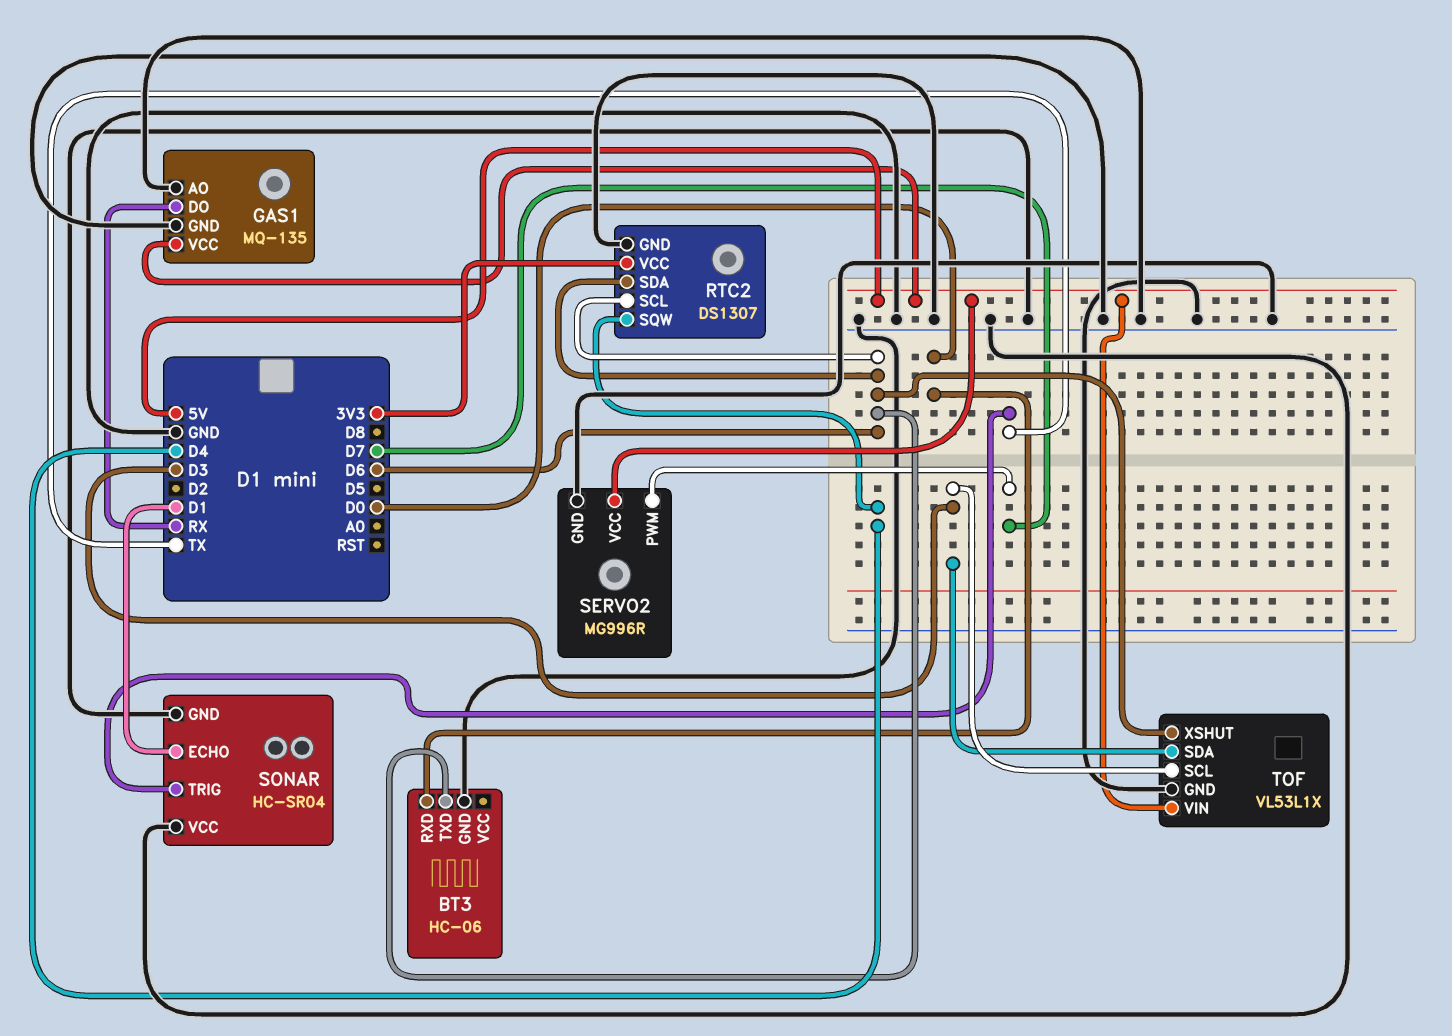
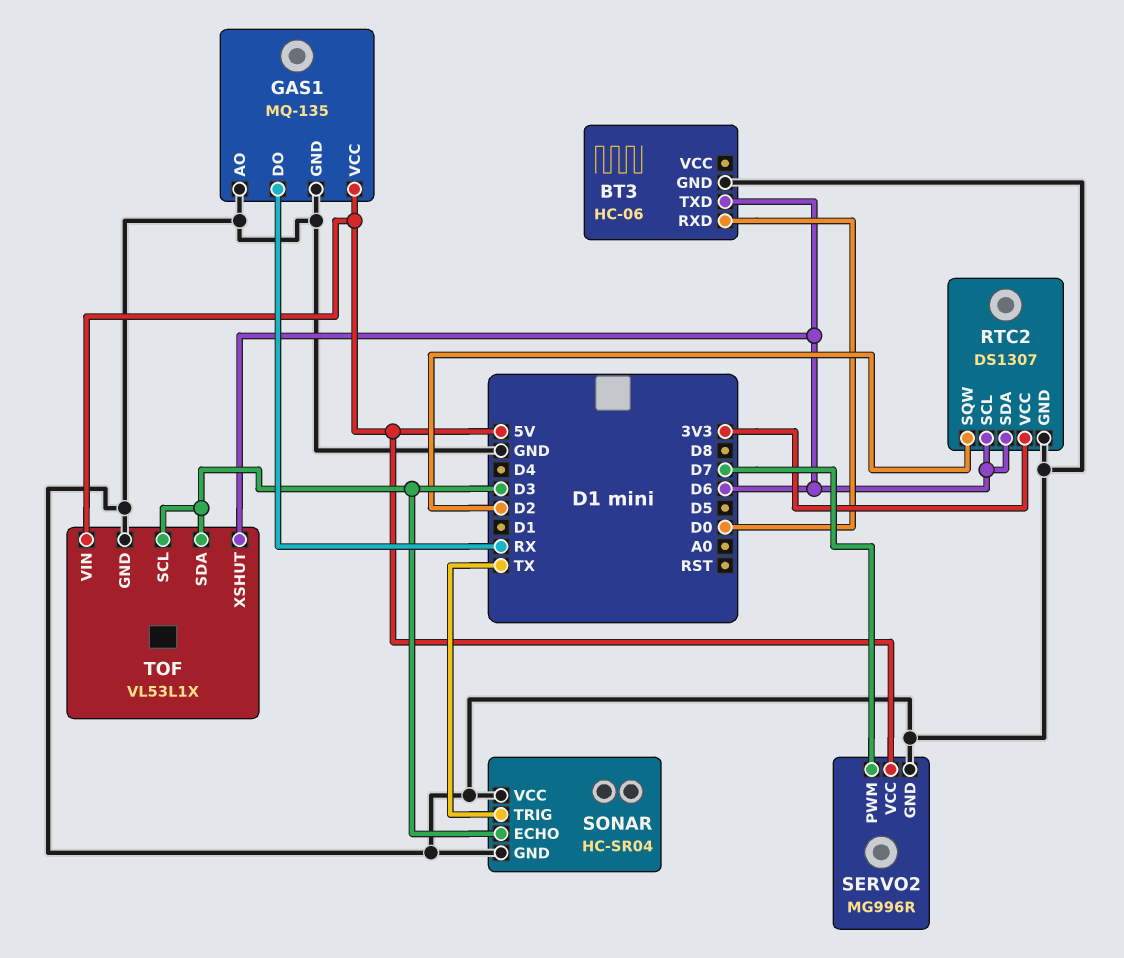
RTC2 pin SQW: D4 -> D2
SONAR pin ECHO: D1 -> D3

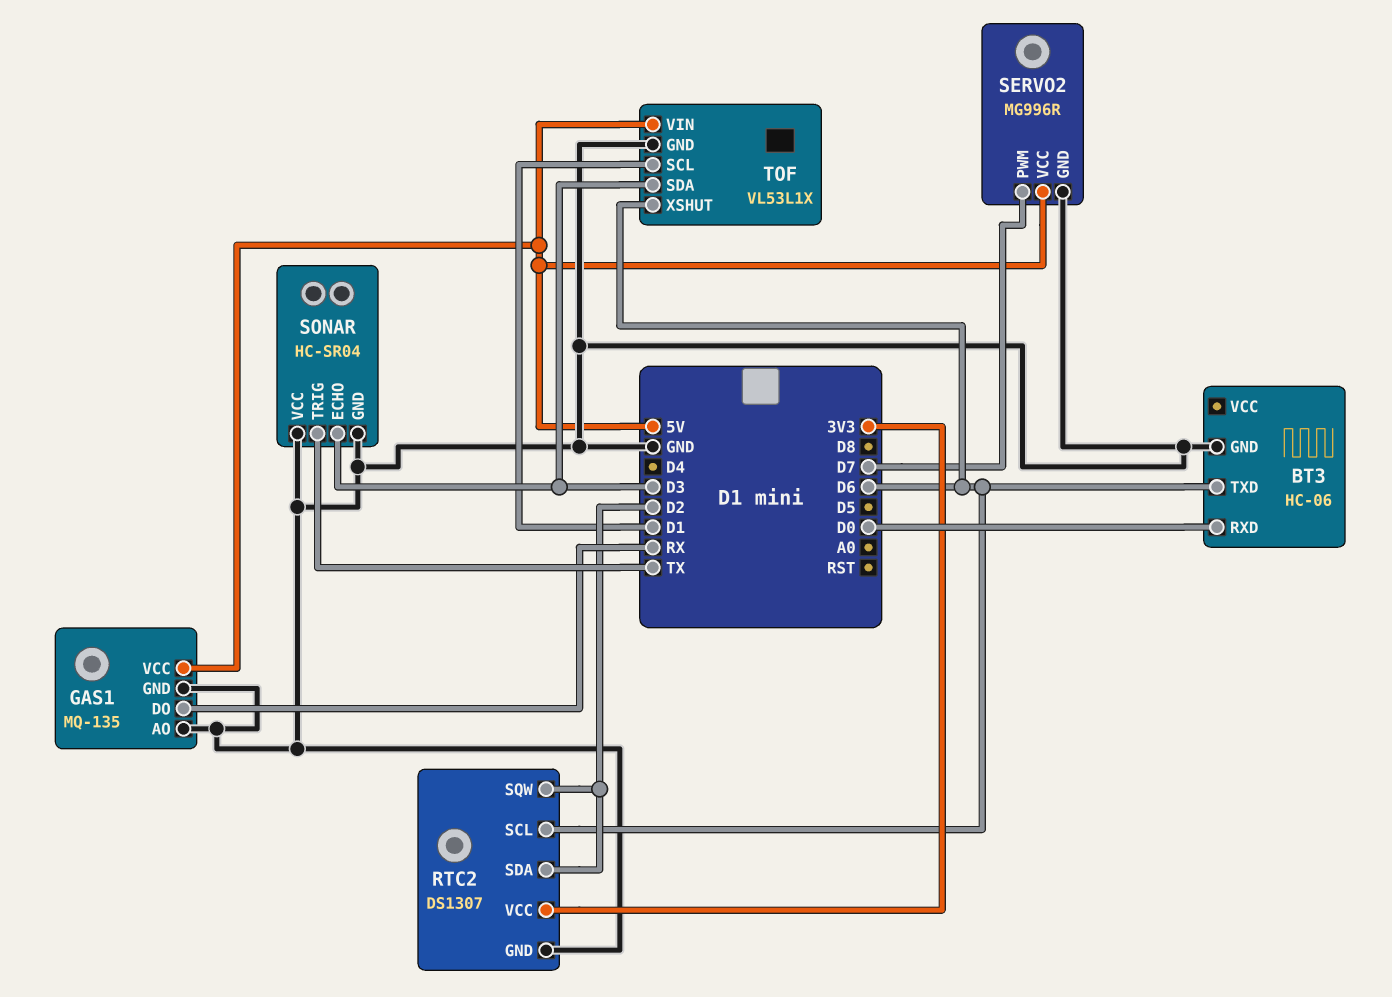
RTC2 pin SDA: D6 -> D2
TOF pin SCL: D3 -> D1

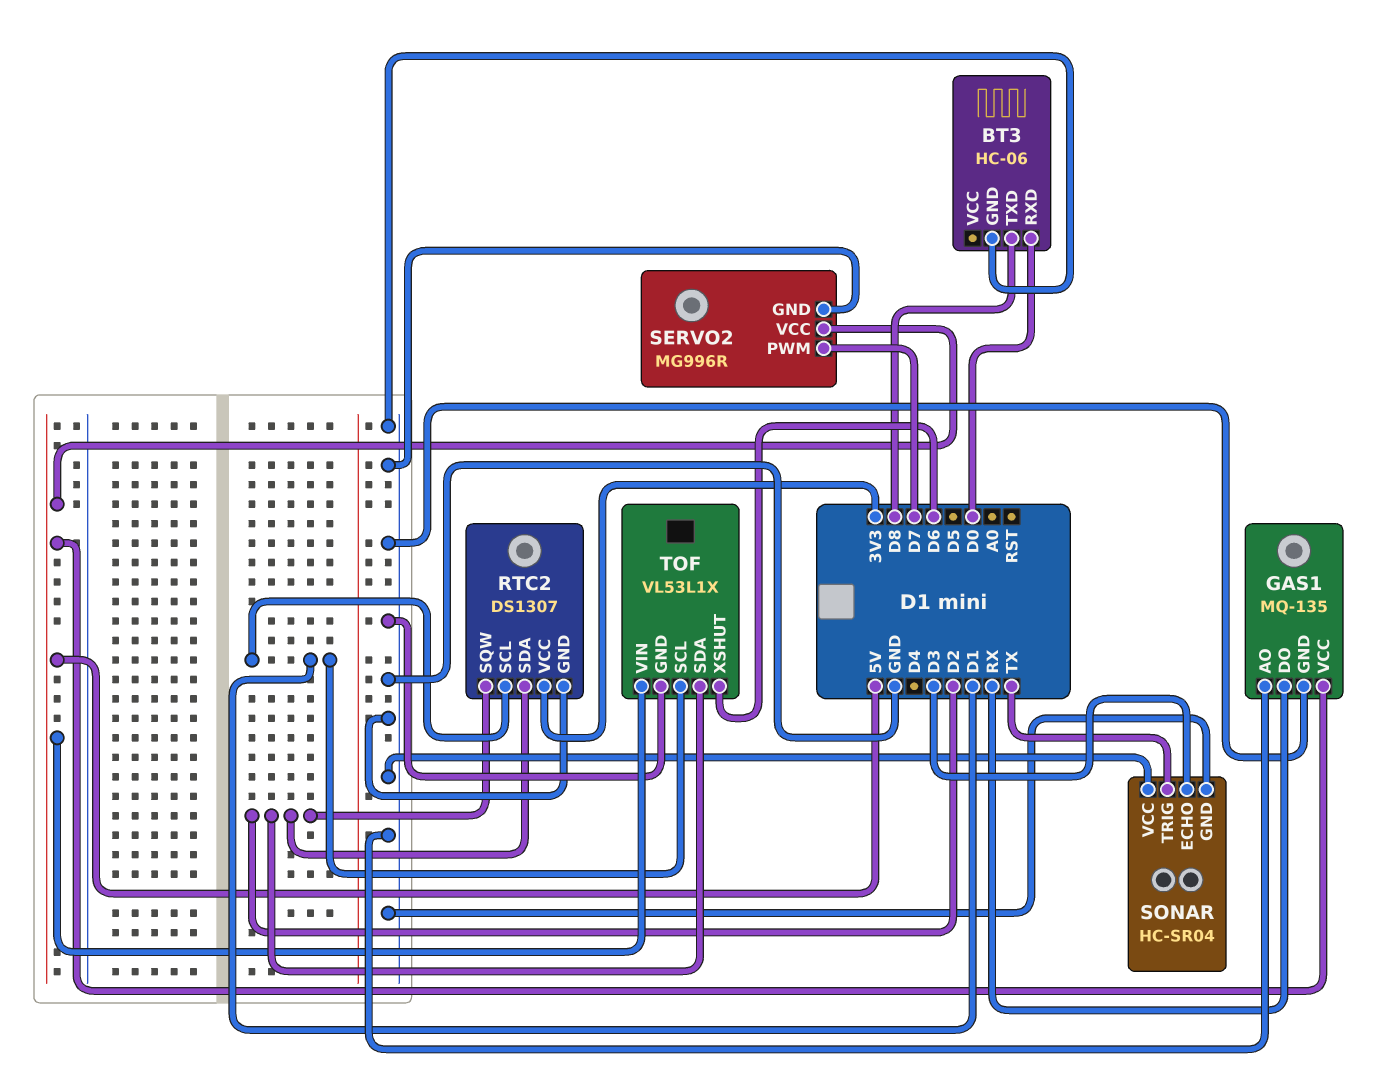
BT3 pin TXD: D6 -> D8
RTC2 pin SCL: D6 -> D1
TOF pin SDA: D3 -> D2

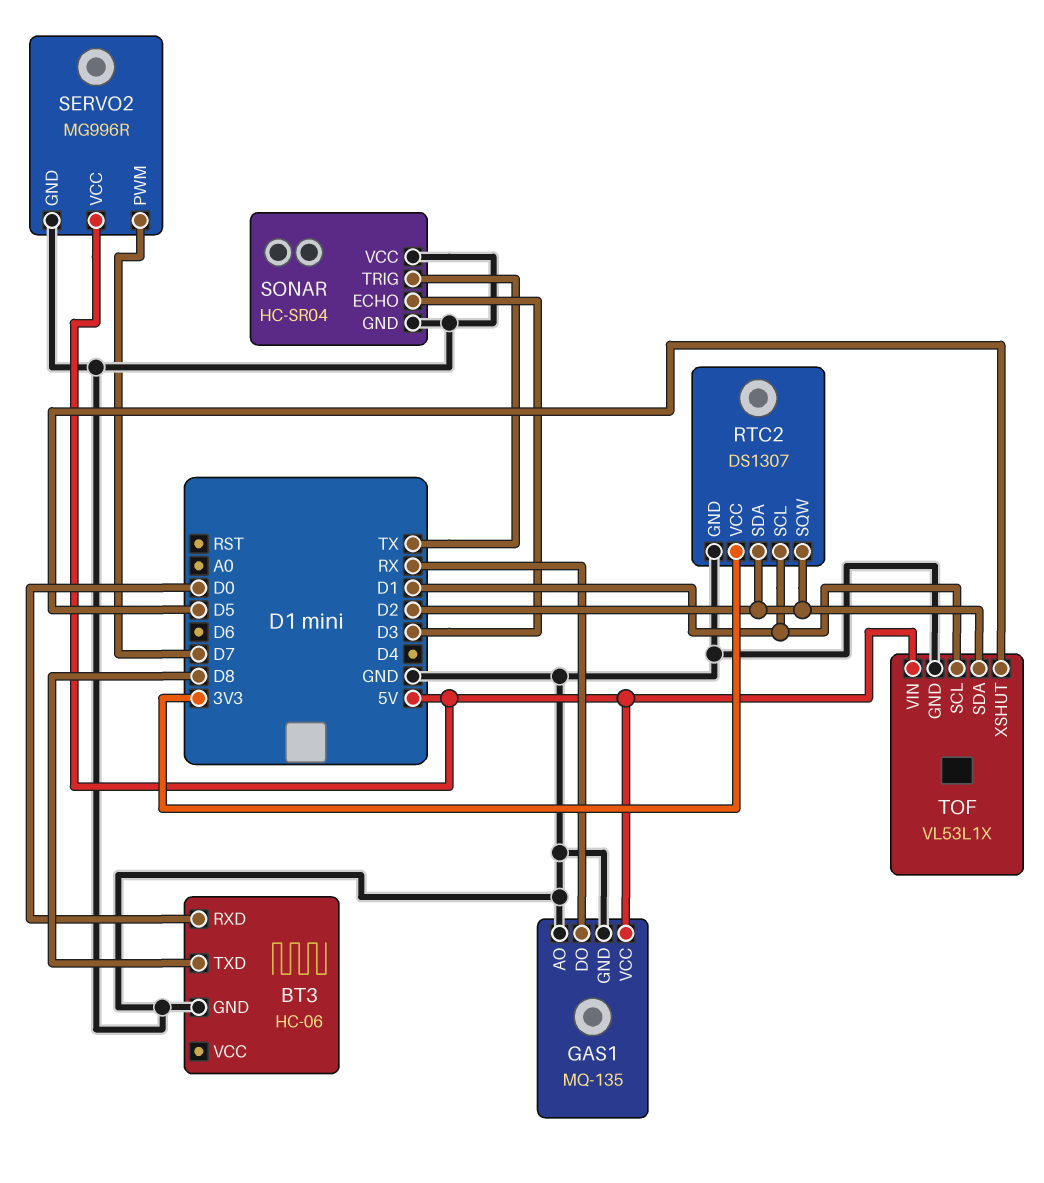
TOF pin XSHUT: D6 -> D5

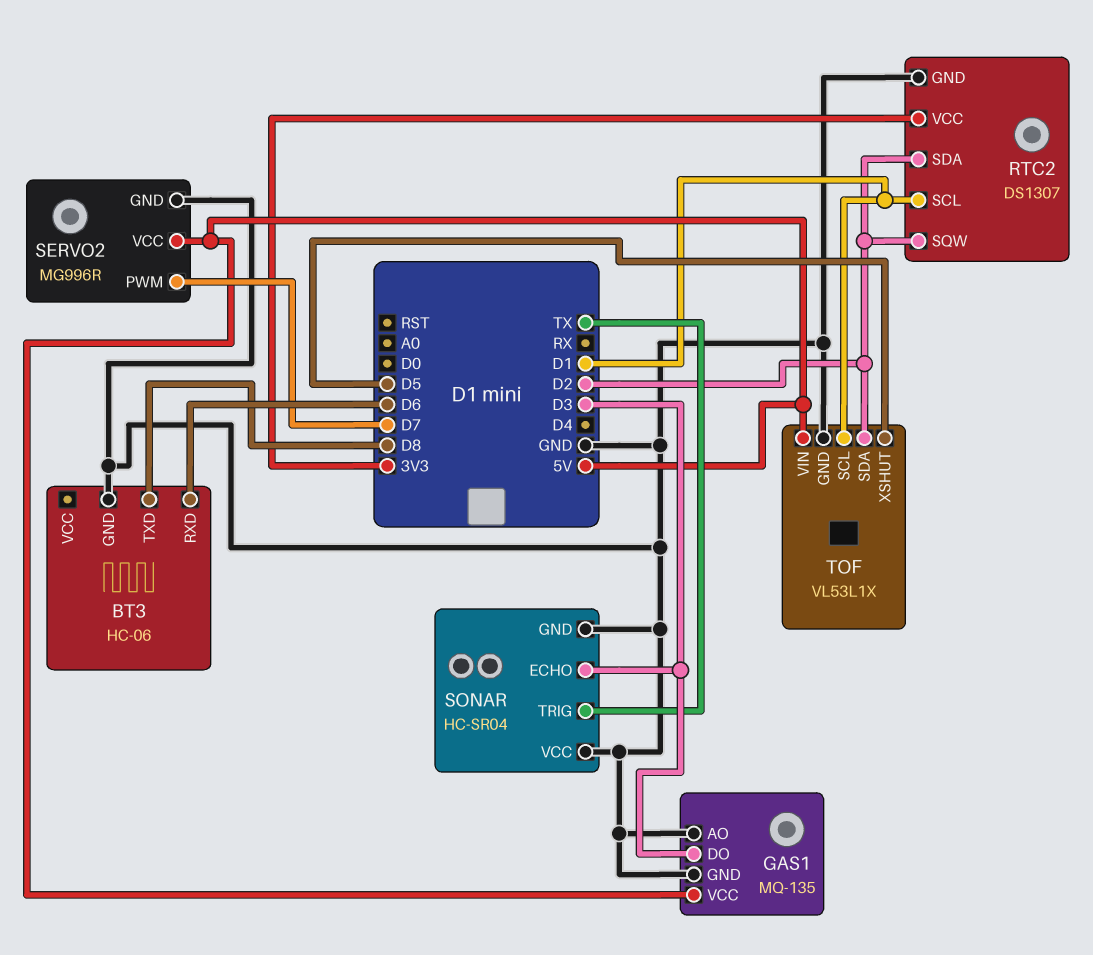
BT3 pin RXD: D0 -> D6
GAS1 pin DO: RX -> D3

